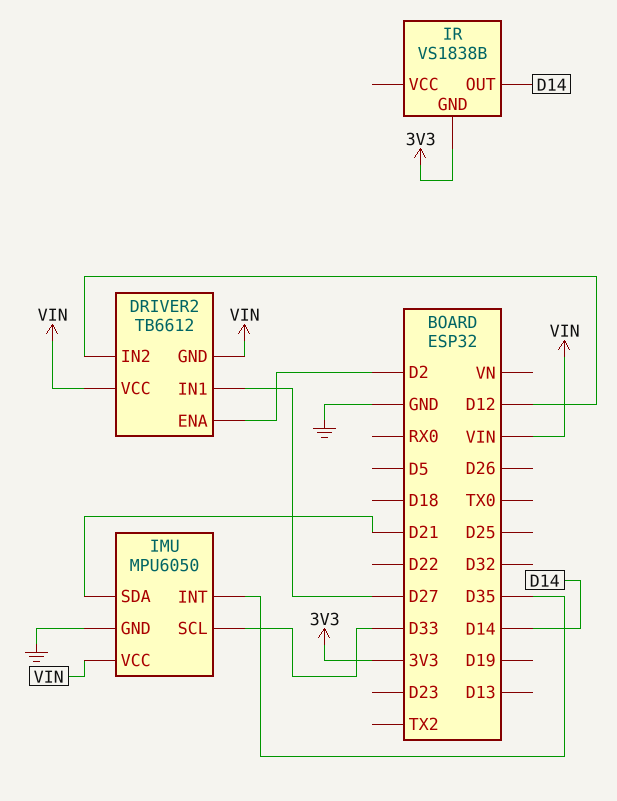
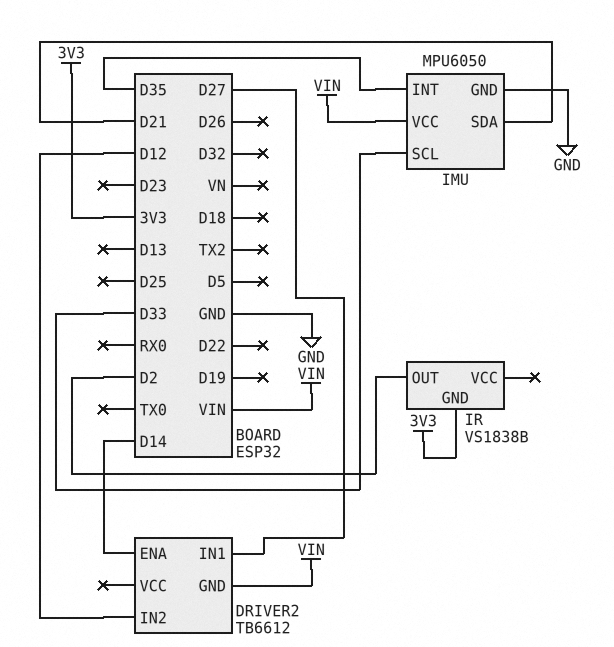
DRIVER2 pin ENA: D2 -> D14
DRIVER2 pin VCC: VIN -> none
IR pin OUT: D14 -> D2

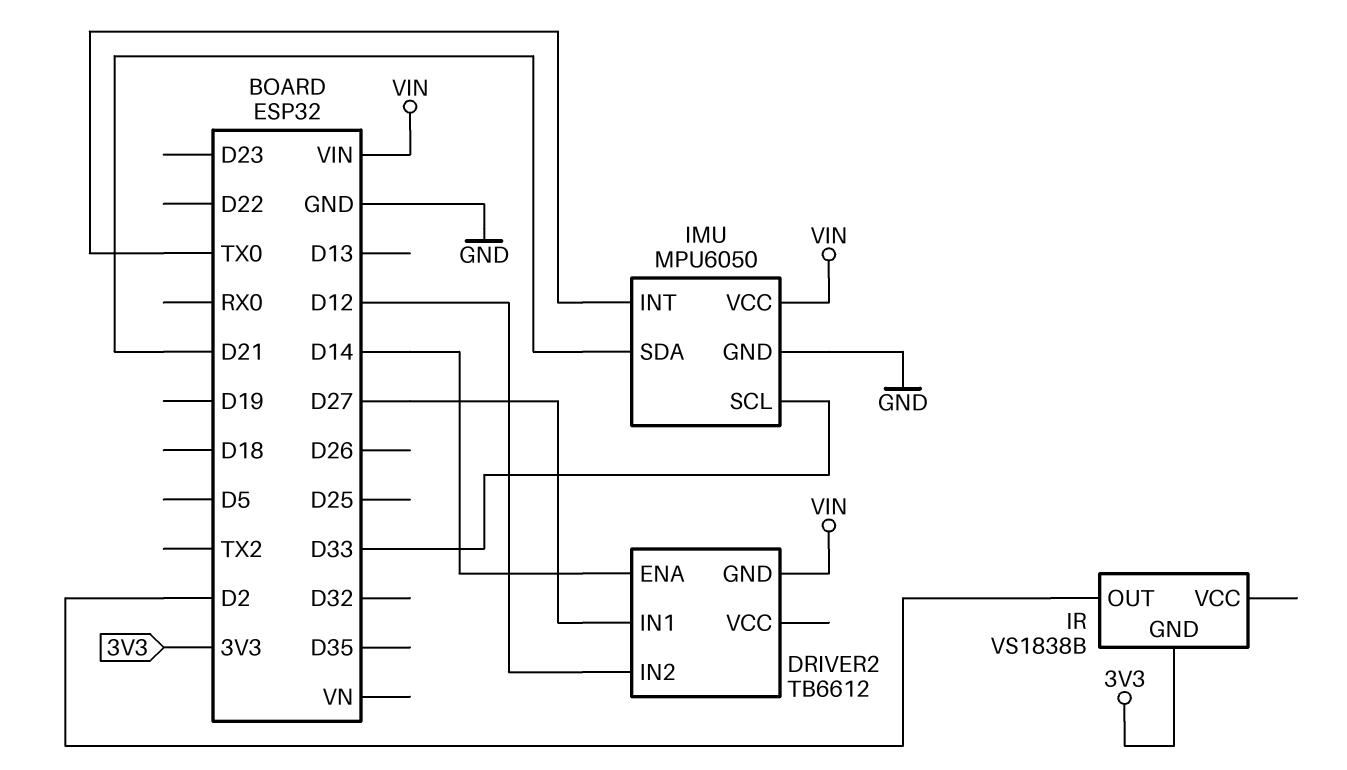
IMU pin INT: D35 -> TX0

